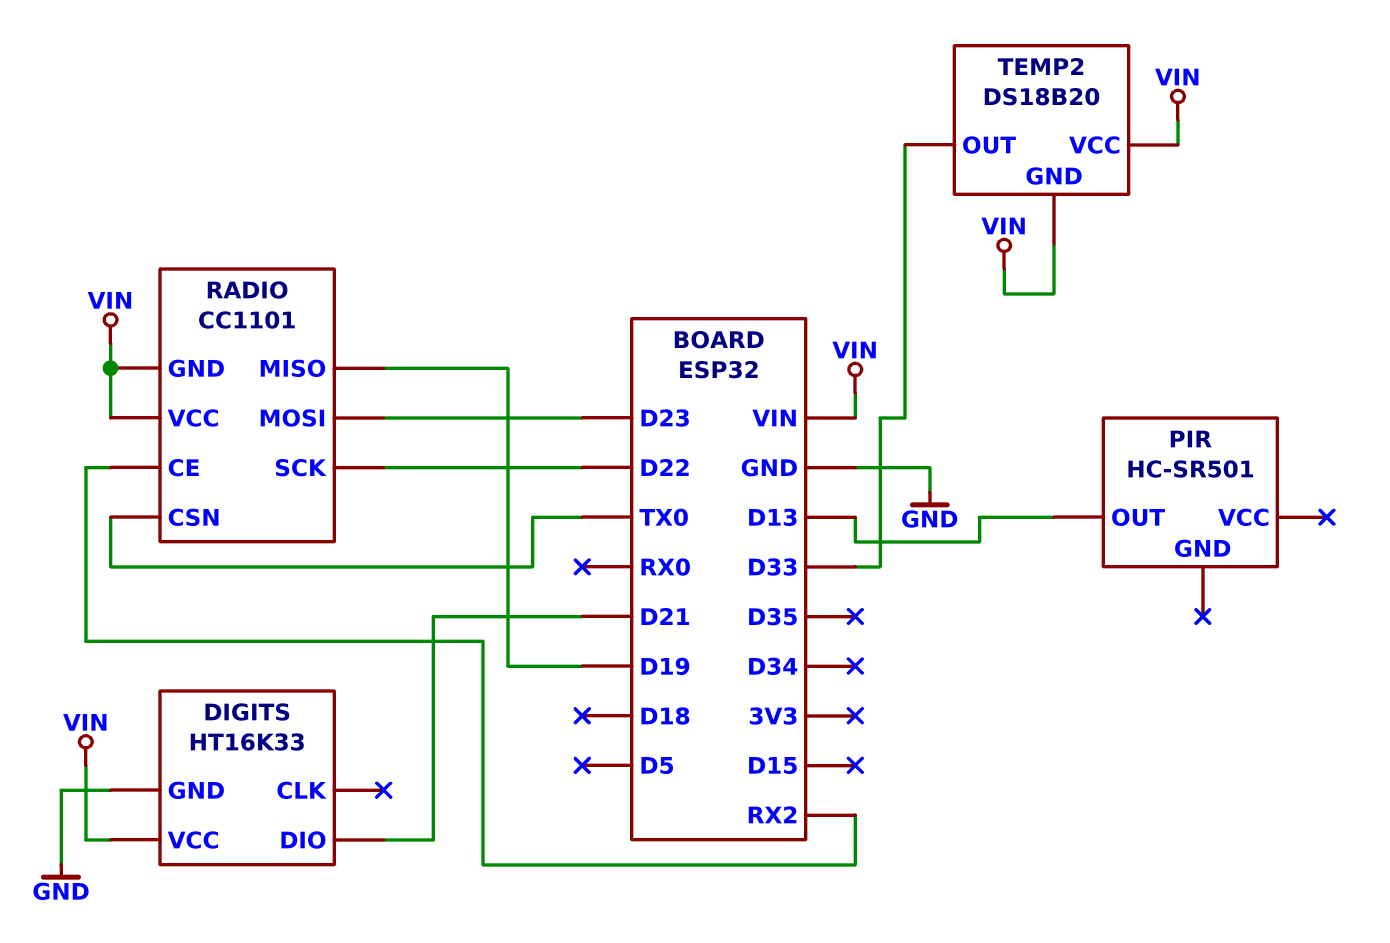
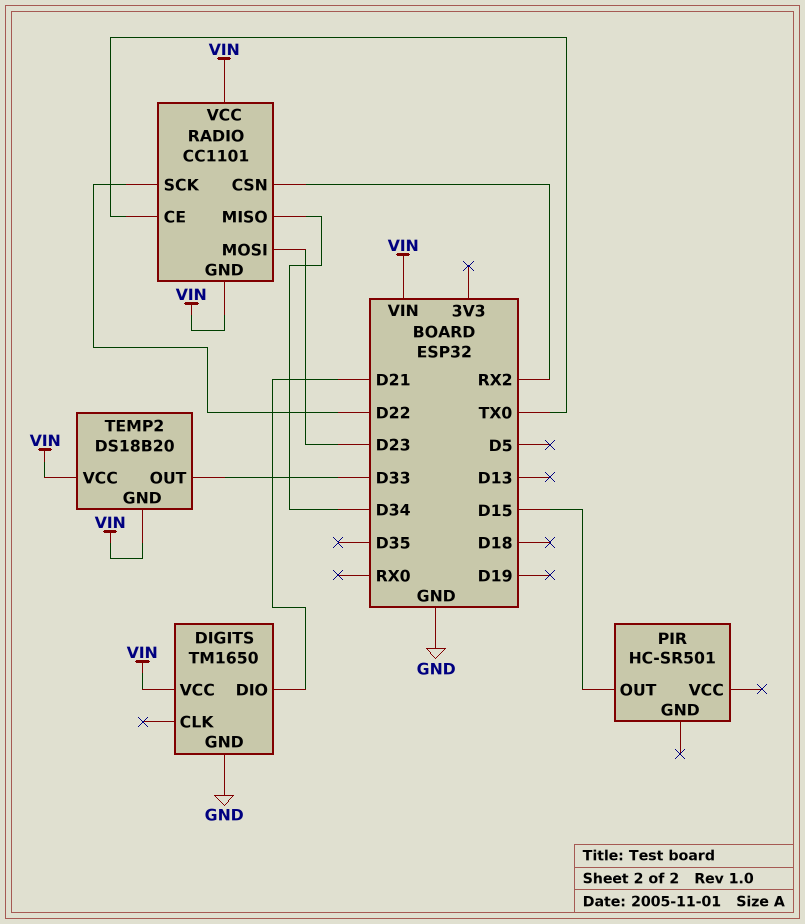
DIGITS: HT16K33 -> TM1650
PIR pin OUT: D13 -> D15
RADIO pin CE: RX2 -> TX0
RADIO pin CSN: TX0 -> RX2
RADIO pin MISO: D19 -> D34

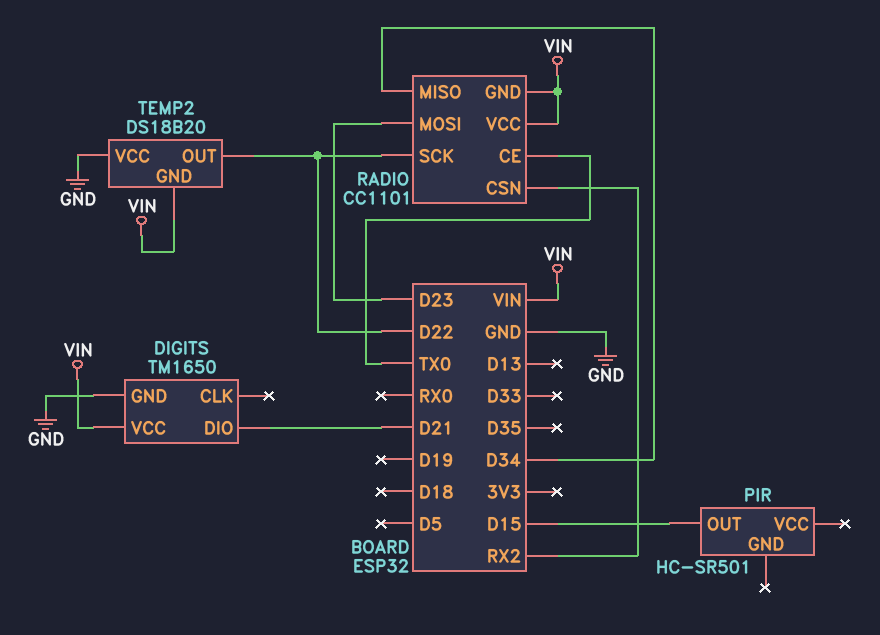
TEMP2 pin OUT: D33 -> D22
TEMP2 pin VCC: VIN -> GND

